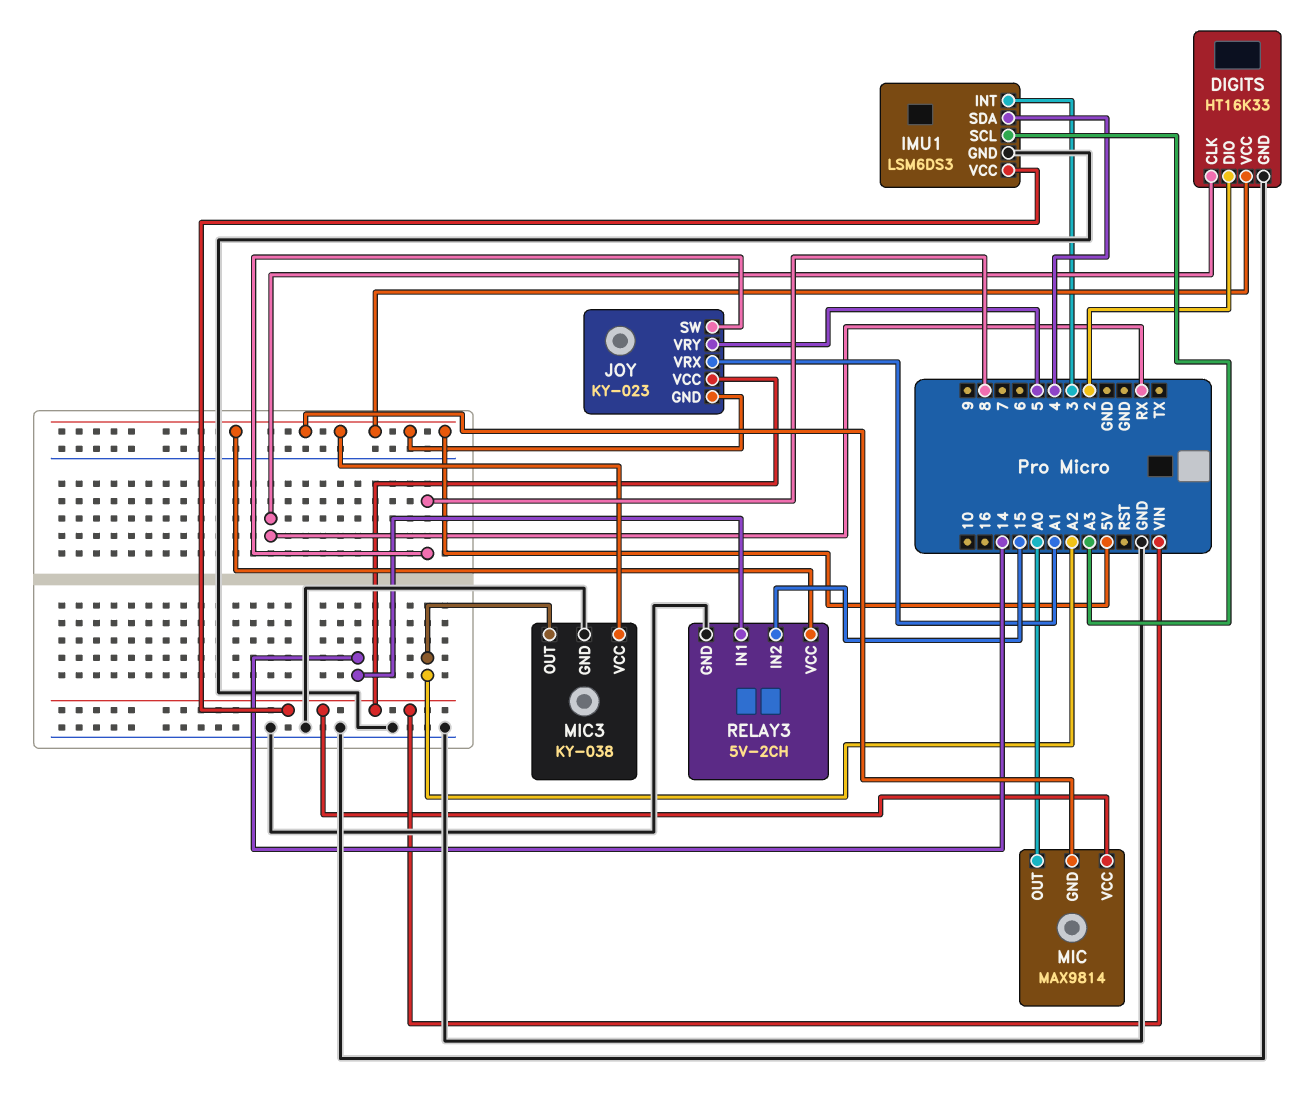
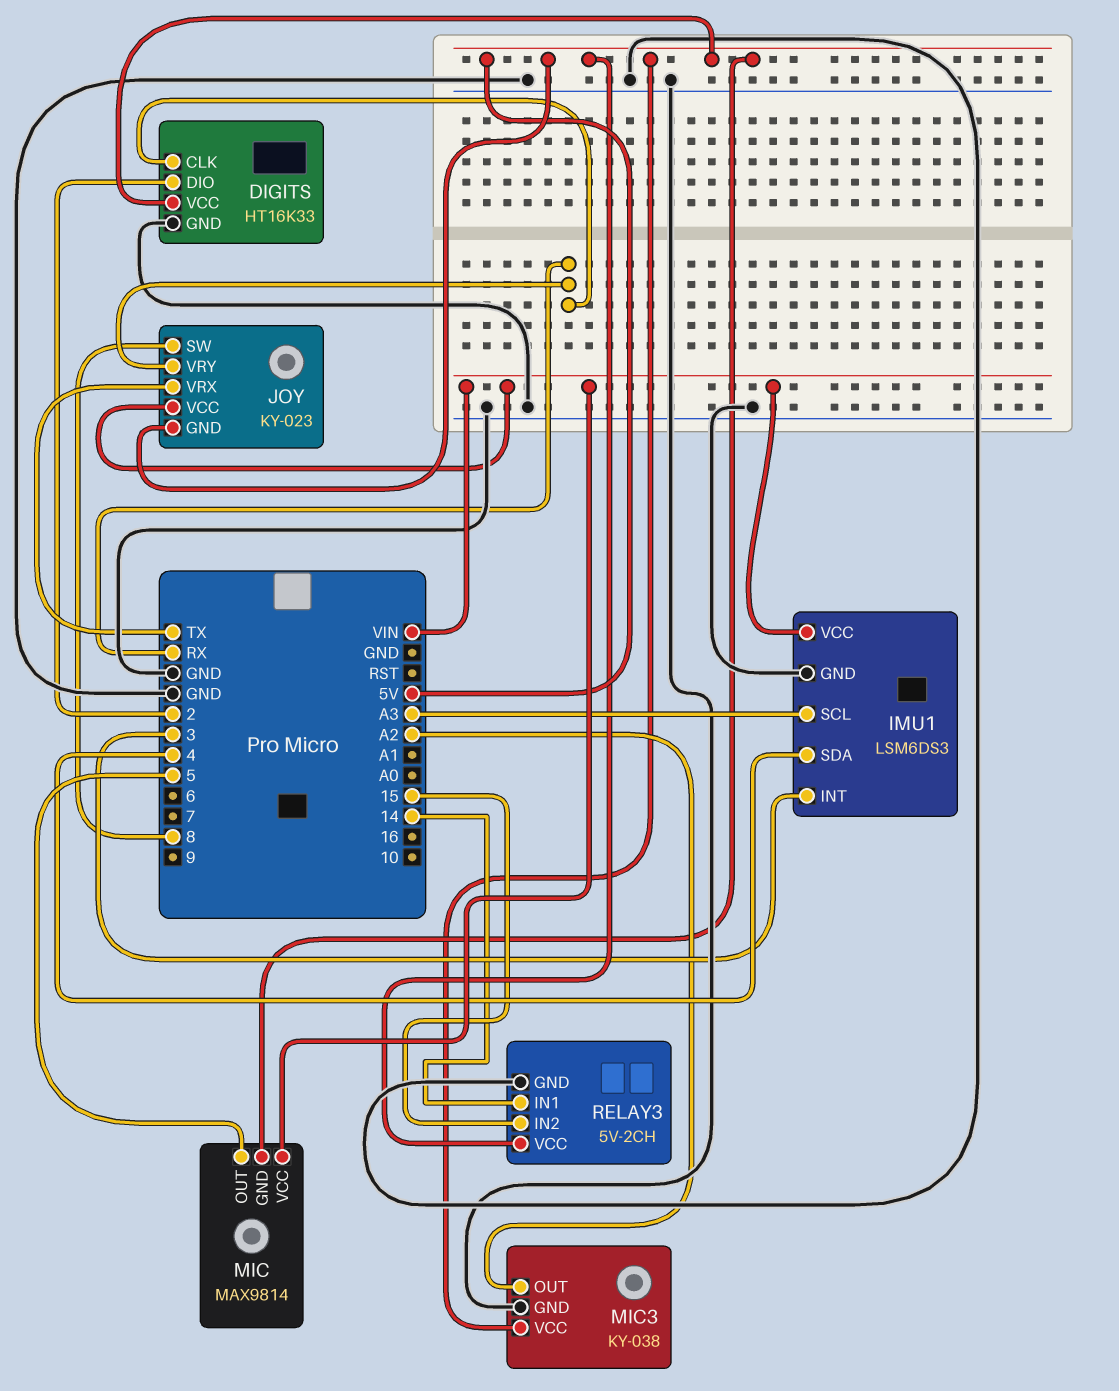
JOY pin VRX: A1 -> TX
JOY pin VRY: 5 -> RX
MIC pin OUT: A0 -> 5

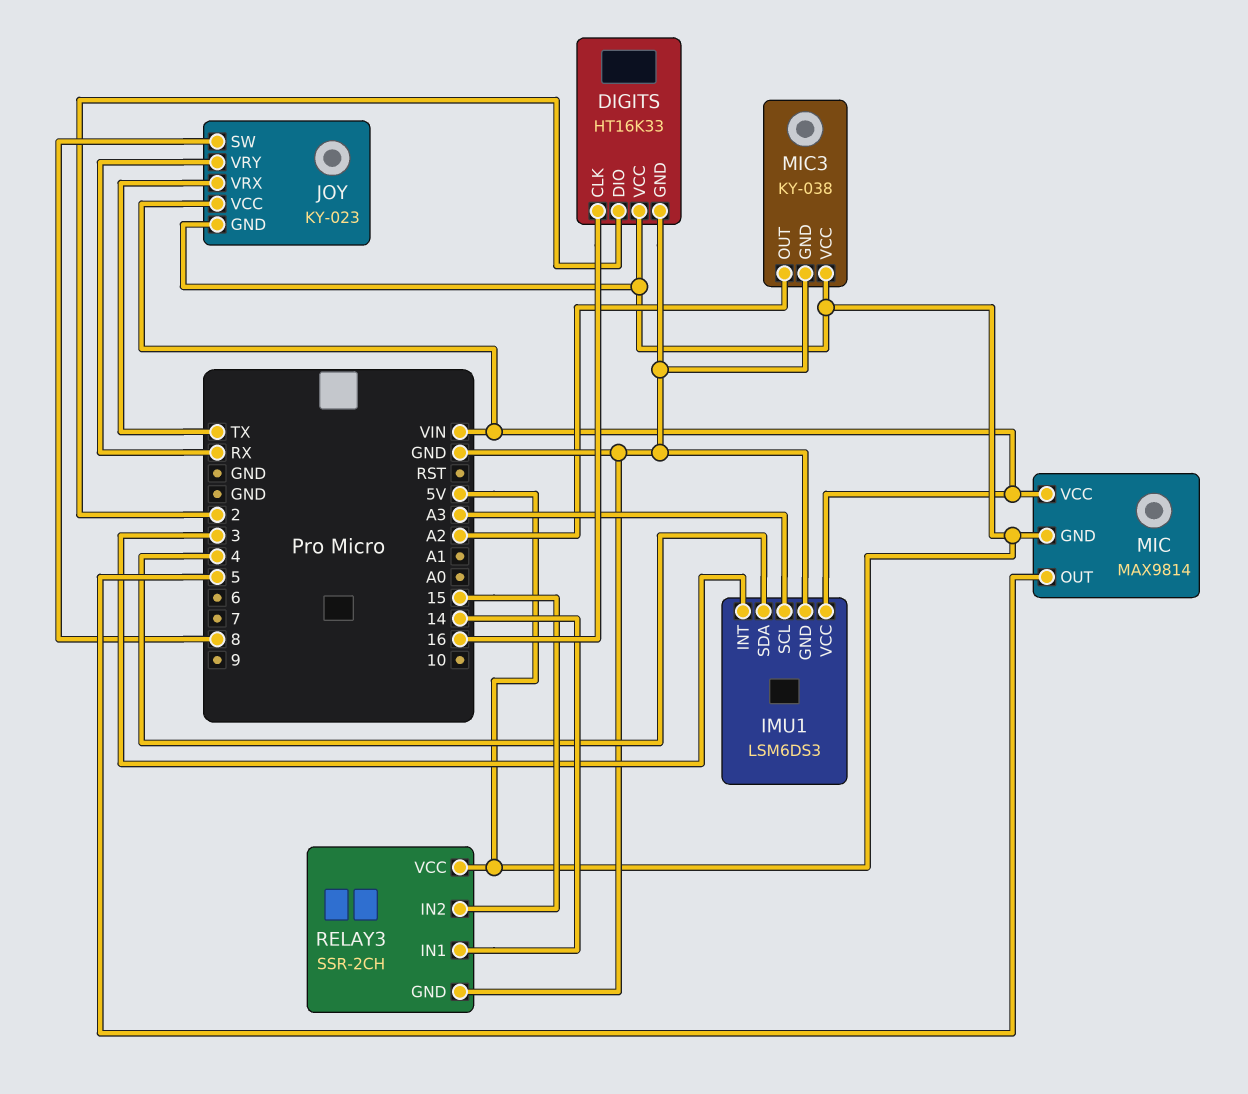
DIGITS pin CLK: RX -> 16
RELAY3: 5V-2CH -> SSR-2CH

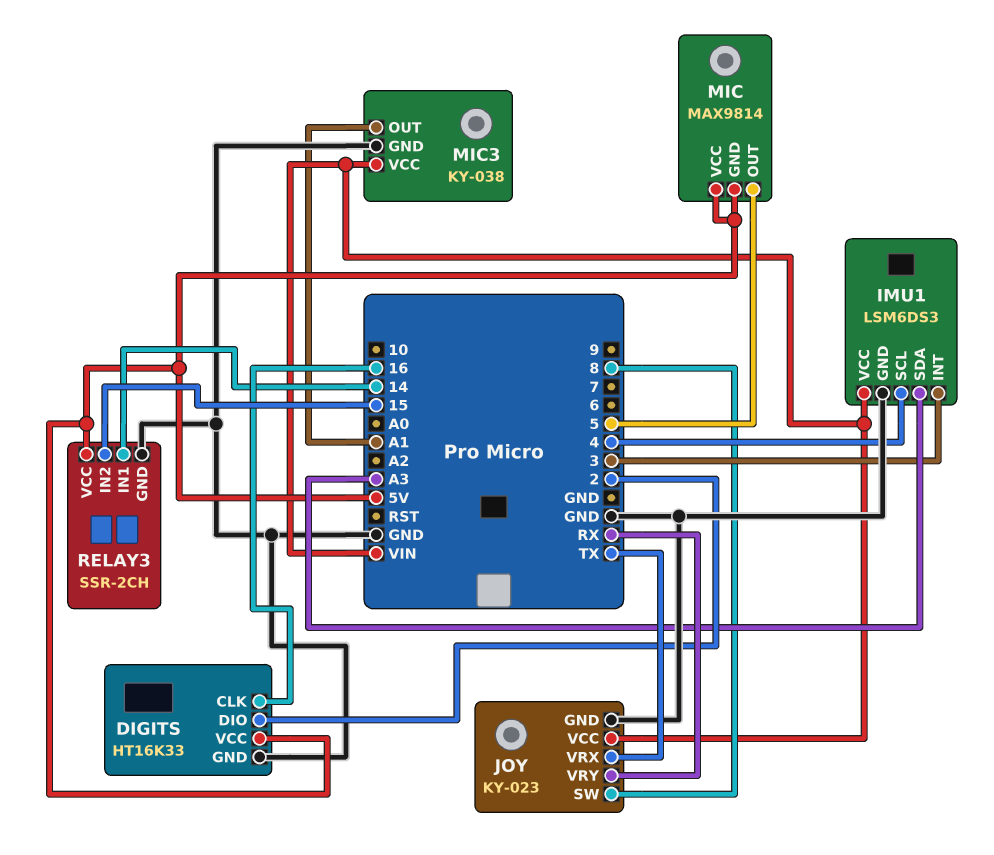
IMU1 pin SCL: A3 -> 4
IMU1 pin SDA: 4 -> A3
JOY pin GND: 5V -> GND
MIC pin VCC: VIN -> 5V
MIC3 pin OUT: A2 -> A1
MIC3 pin VCC: 5V -> VIN

